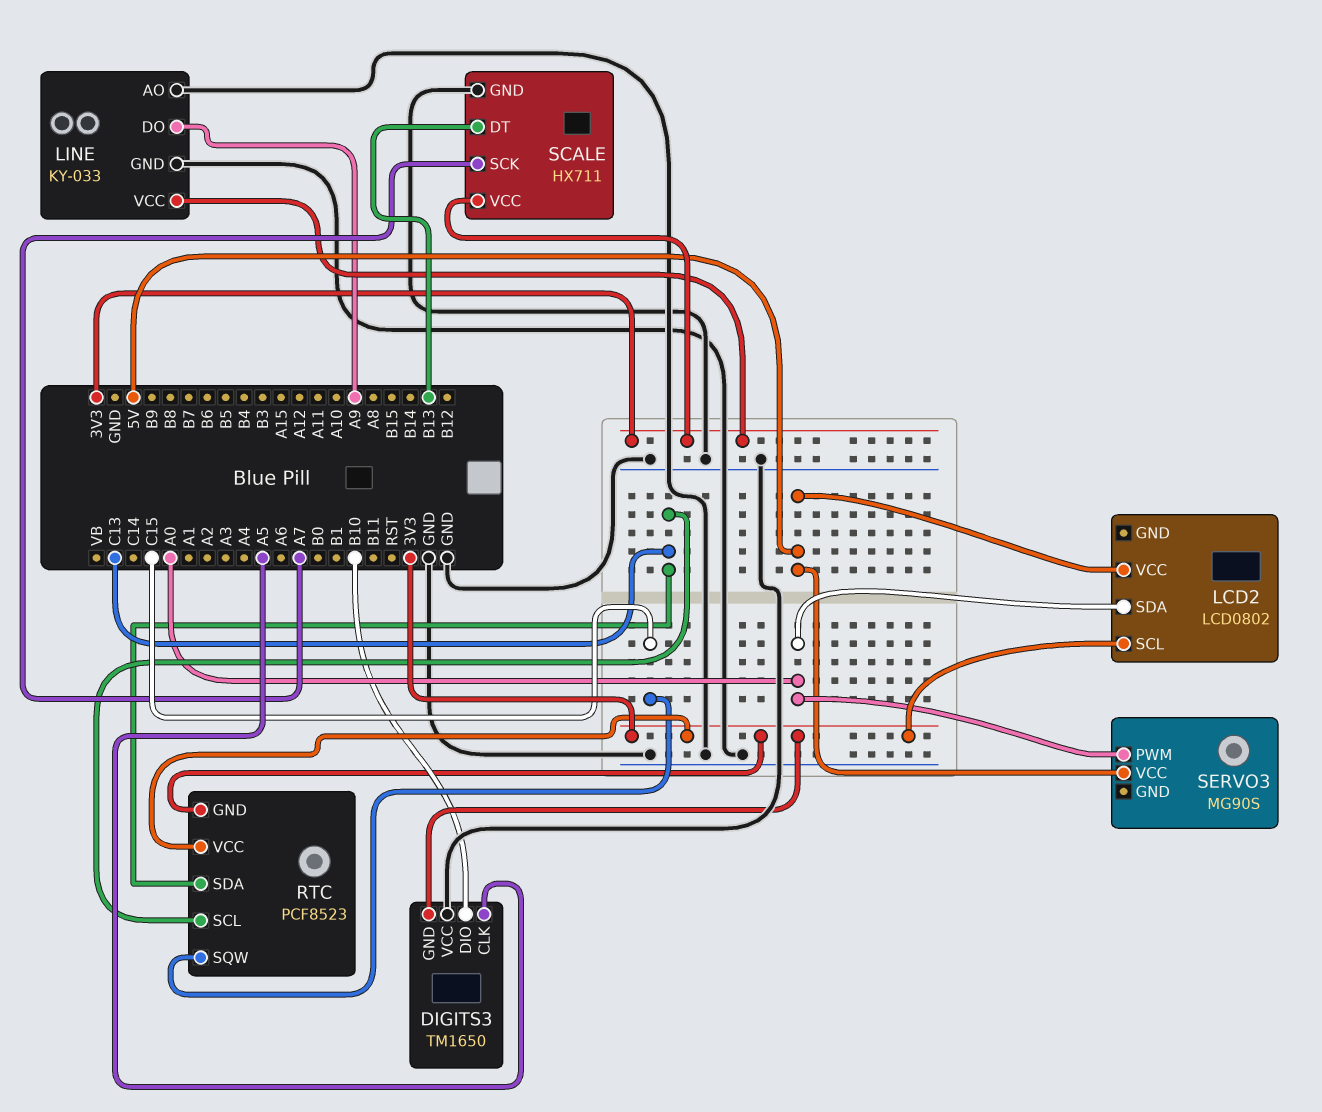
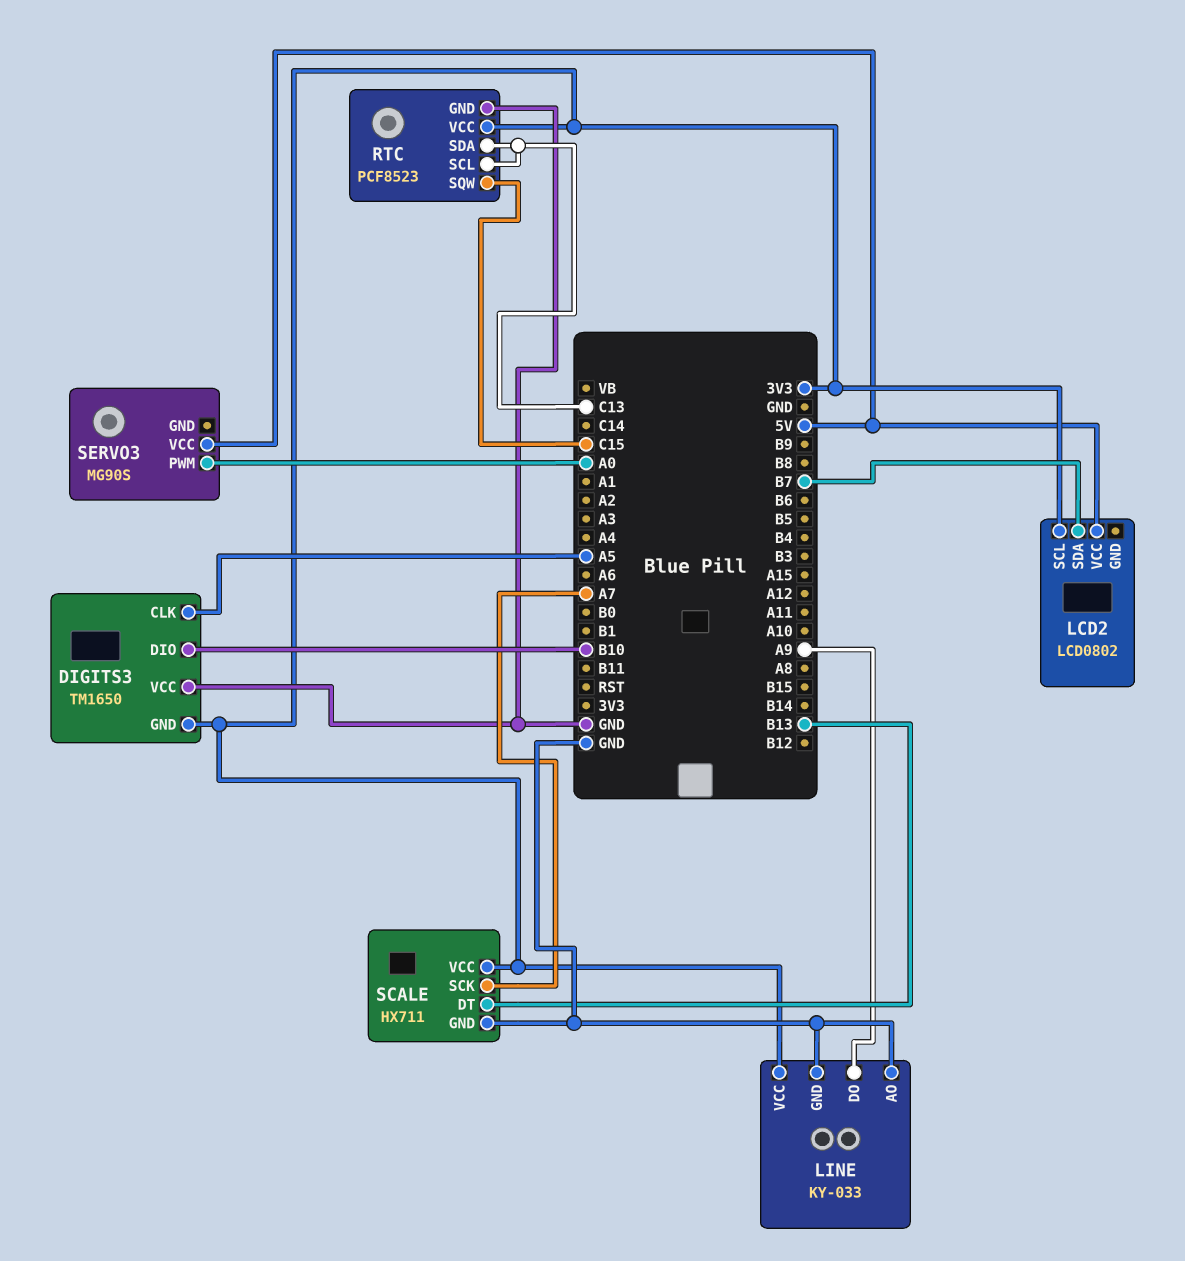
LCD2 pin SDA: A0 -> B7
RTC pin GND: 3V3 -> GND

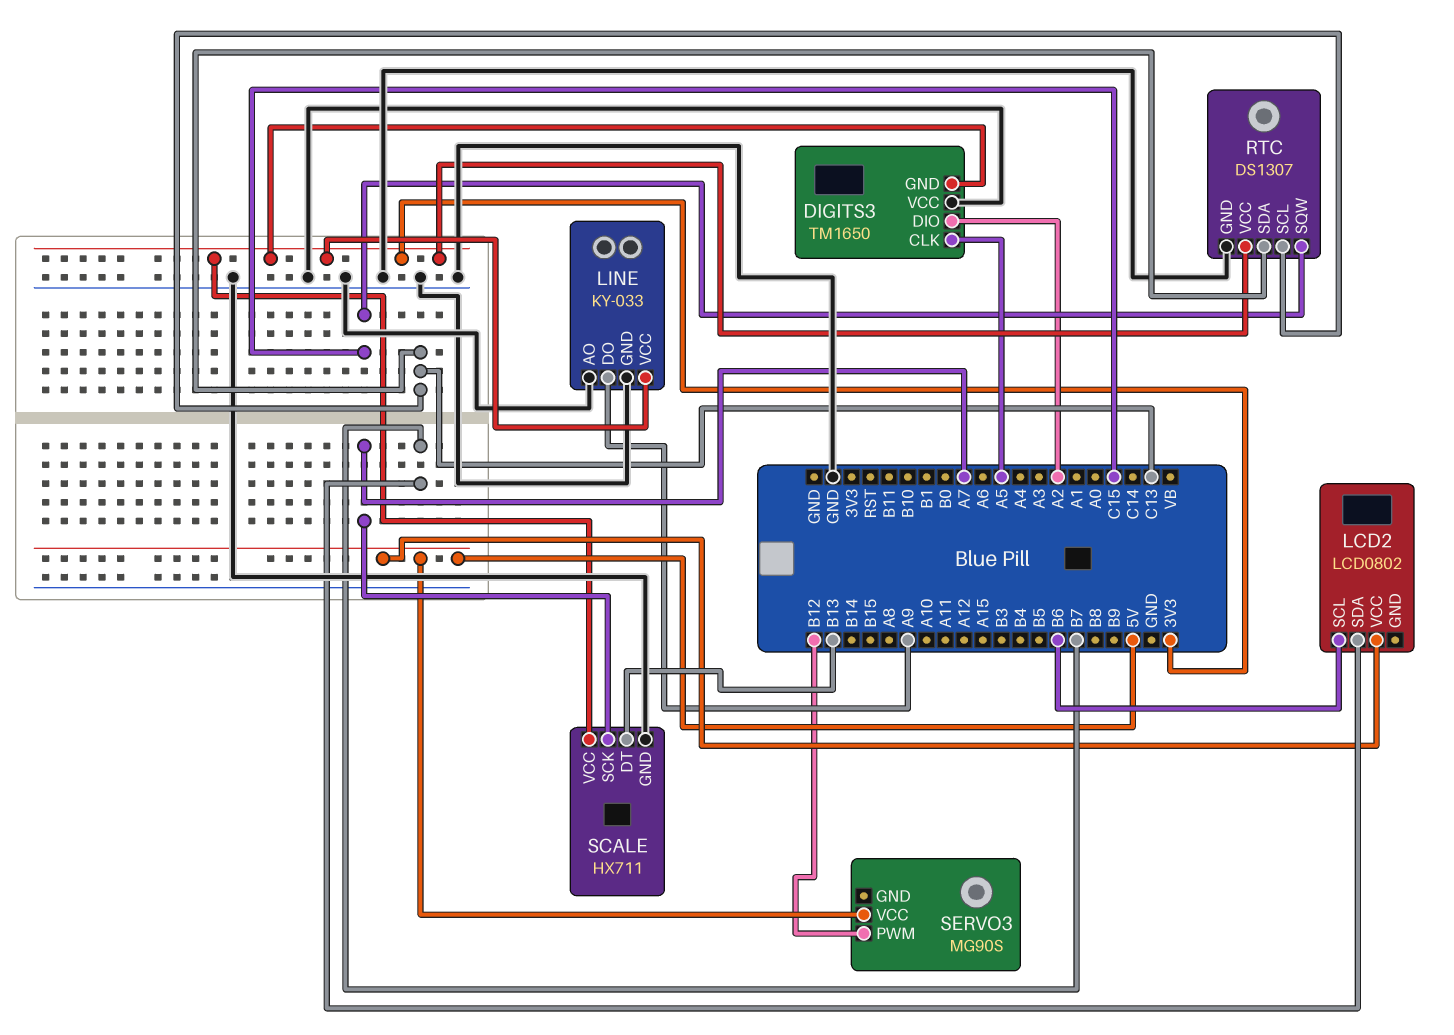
DIGITS3 pin DIO: B10 -> A2
LCD2 pin SCL: 3V3 -> B6
RTC: PCF8523 -> DS1307
SERVO3 pin PWM: A0 -> B12

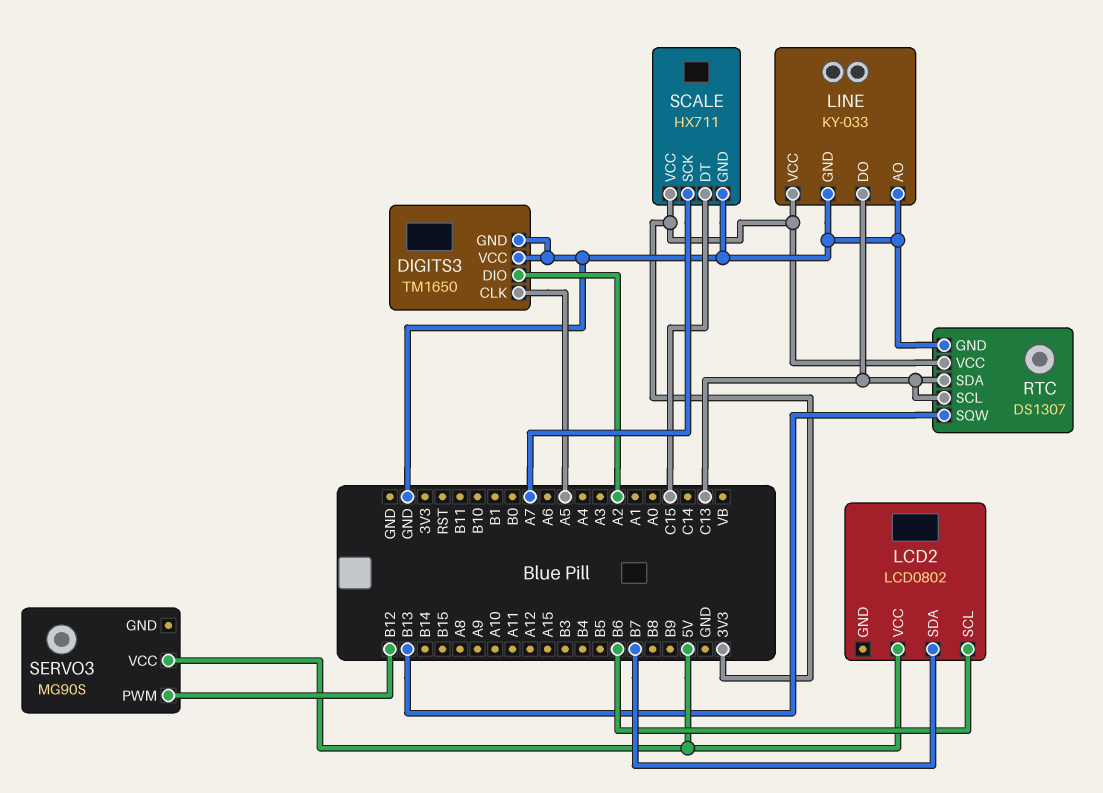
DIGITS3 pin GND: 3V3 -> GND
LINE pin DO: A9 -> C13
RTC pin SQW: C15 -> B13
SCALE pin DT: B13 -> C15

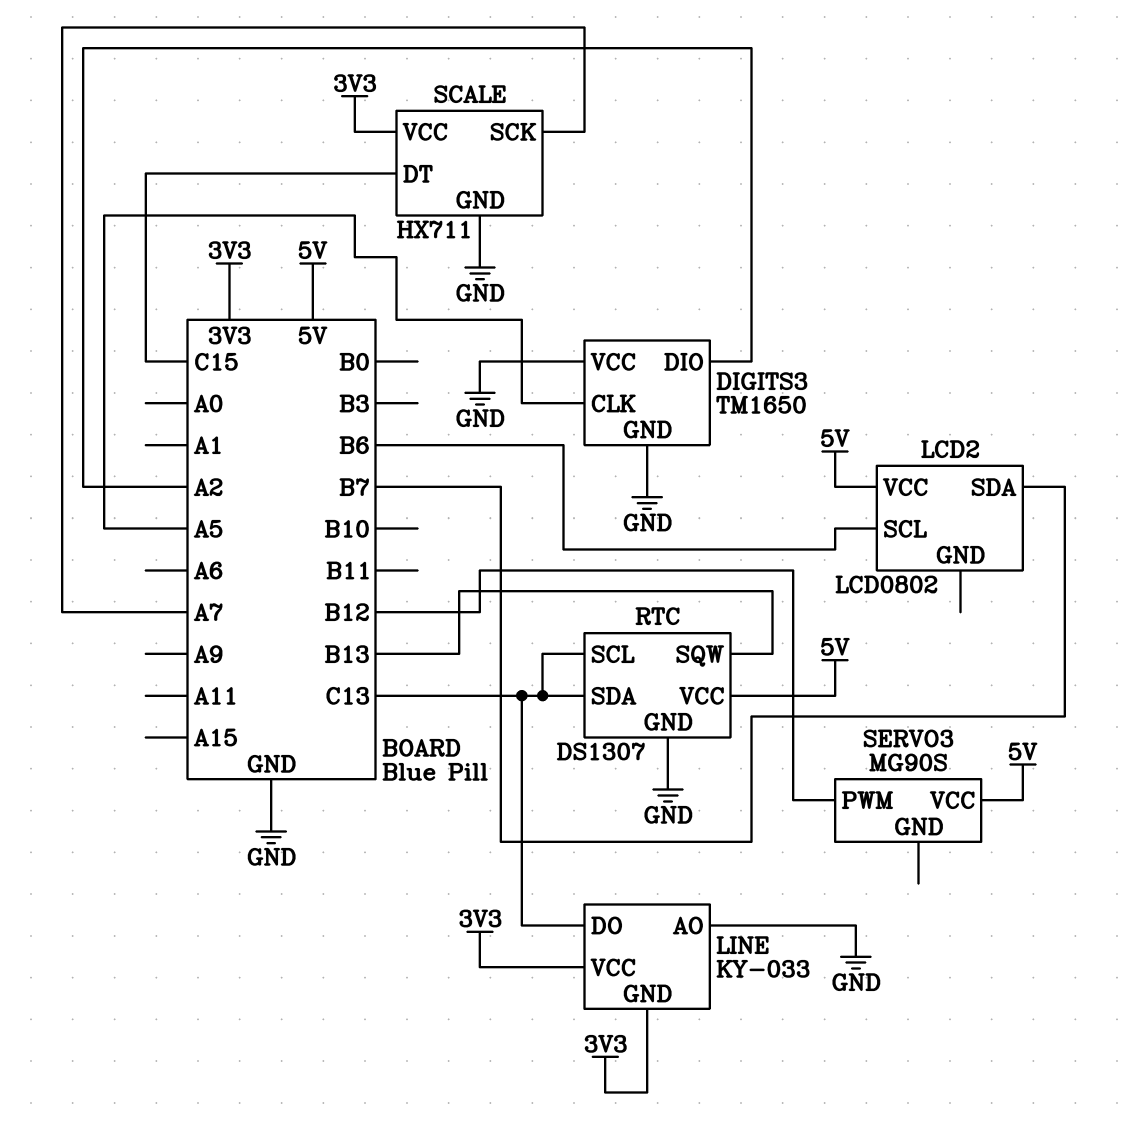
LINE pin GND: GND -> 3V3
RTC pin VCC: 3V3 -> 5V

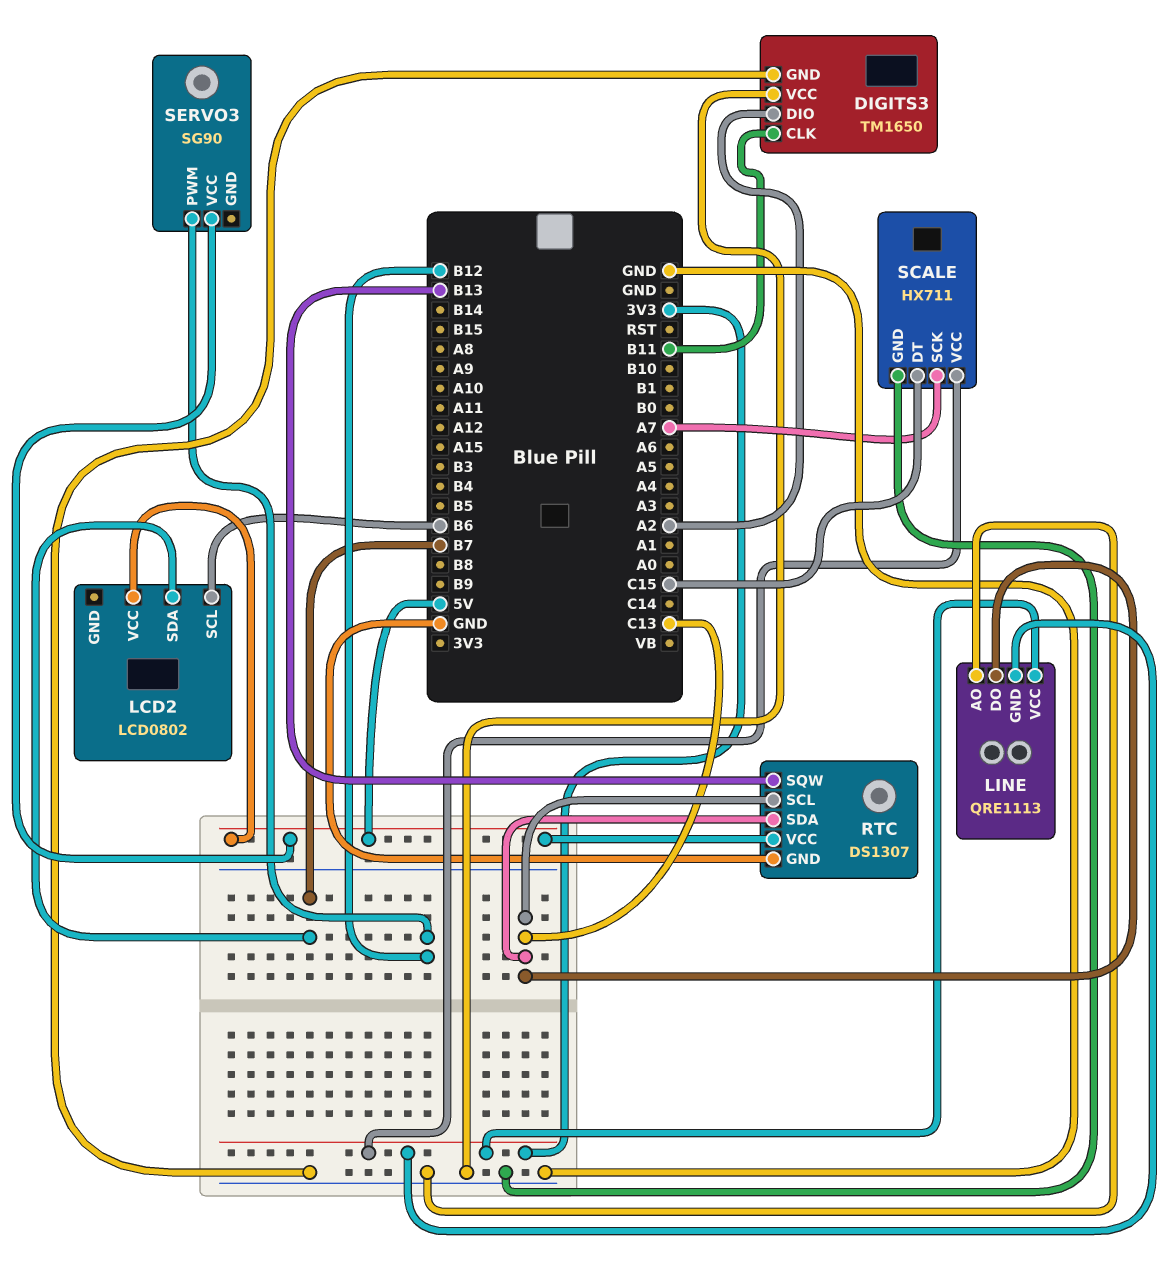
DIGITS3 pin CLK: A5 -> B11
LINE: KY-033 -> QRE1113
SERVO3: MG90S -> SG90

